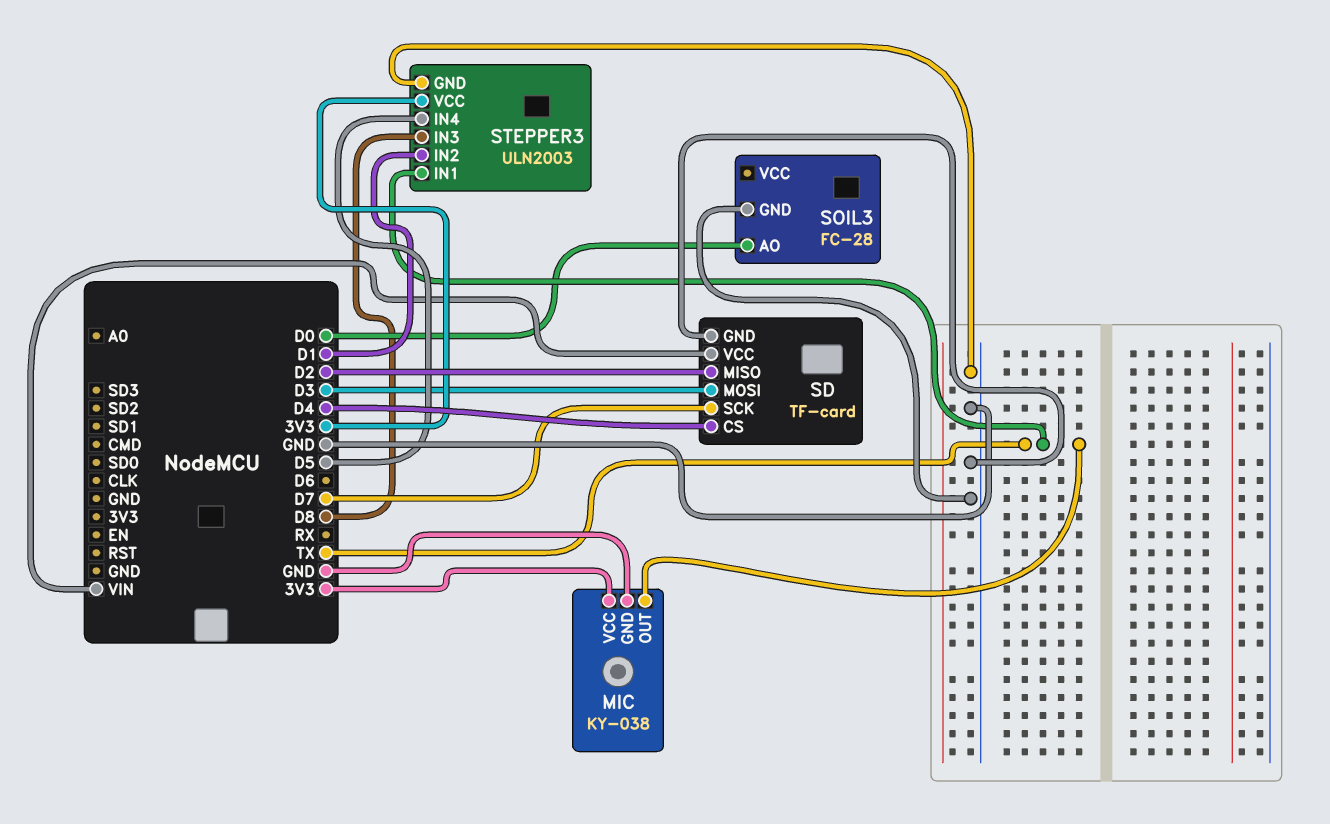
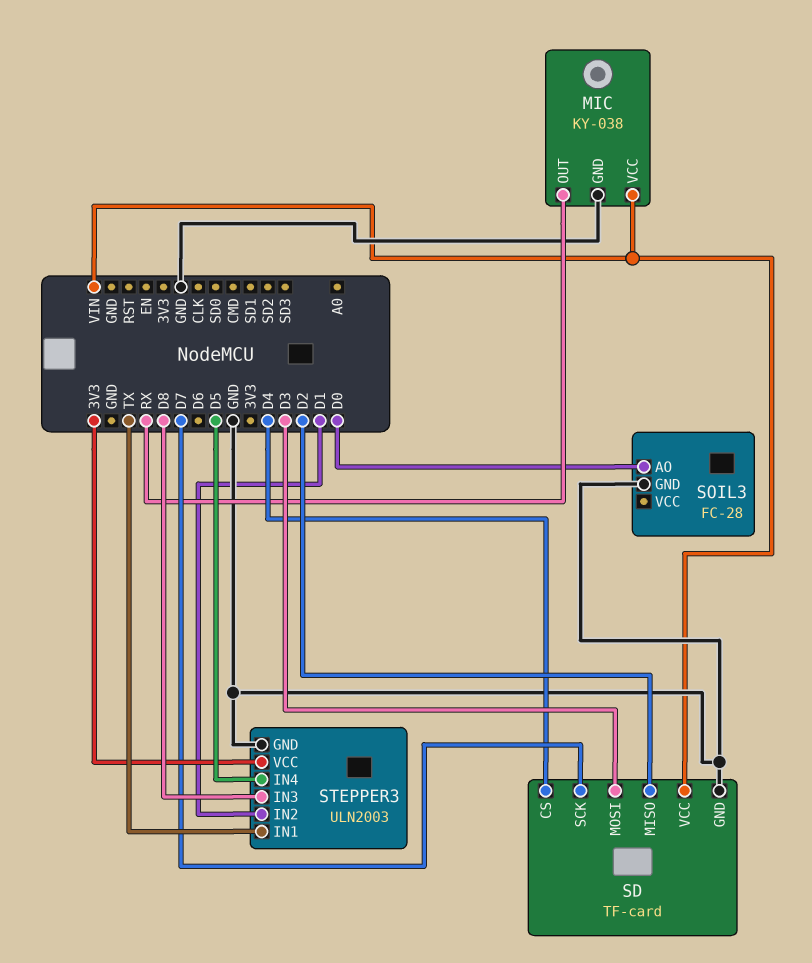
MIC pin OUT: TX -> RX
MIC pin VCC: 3V3 -> VIN

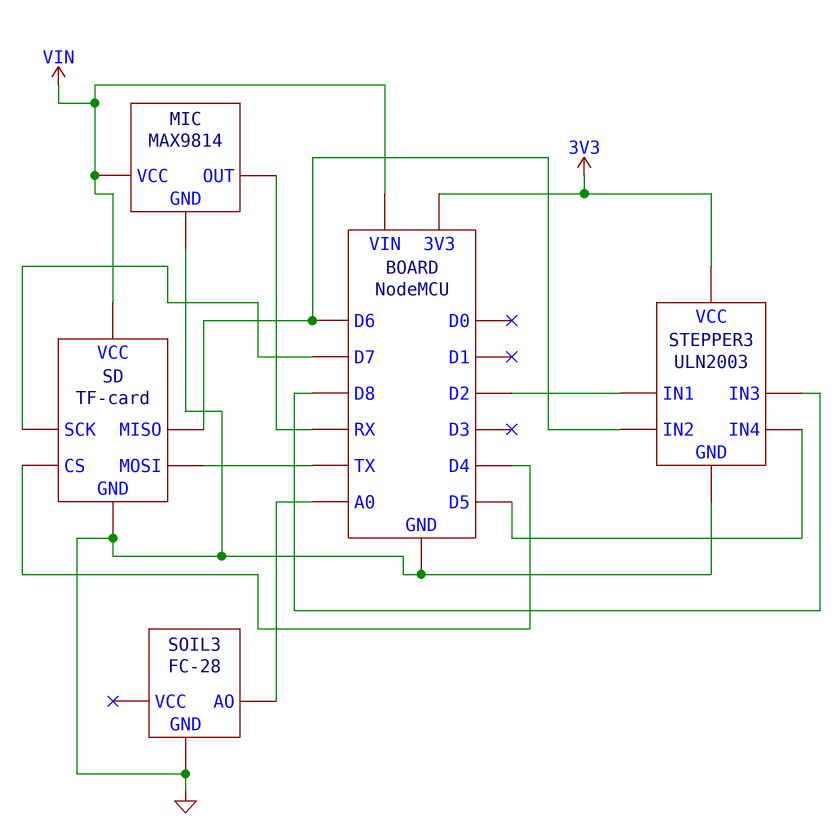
MIC: KY-038 -> MAX9814
SD pin MISO: D2 -> D6
SD pin MOSI: D3 -> TX
SOIL3 pin AO: D0 -> A0
STEPPER3 pin IN1: TX -> D2
STEPPER3 pin IN2: D1 -> D6

